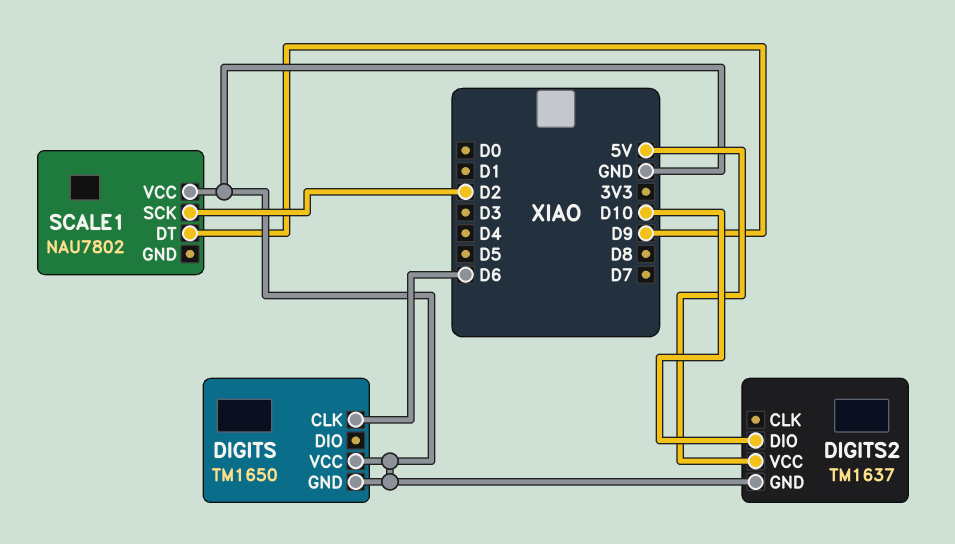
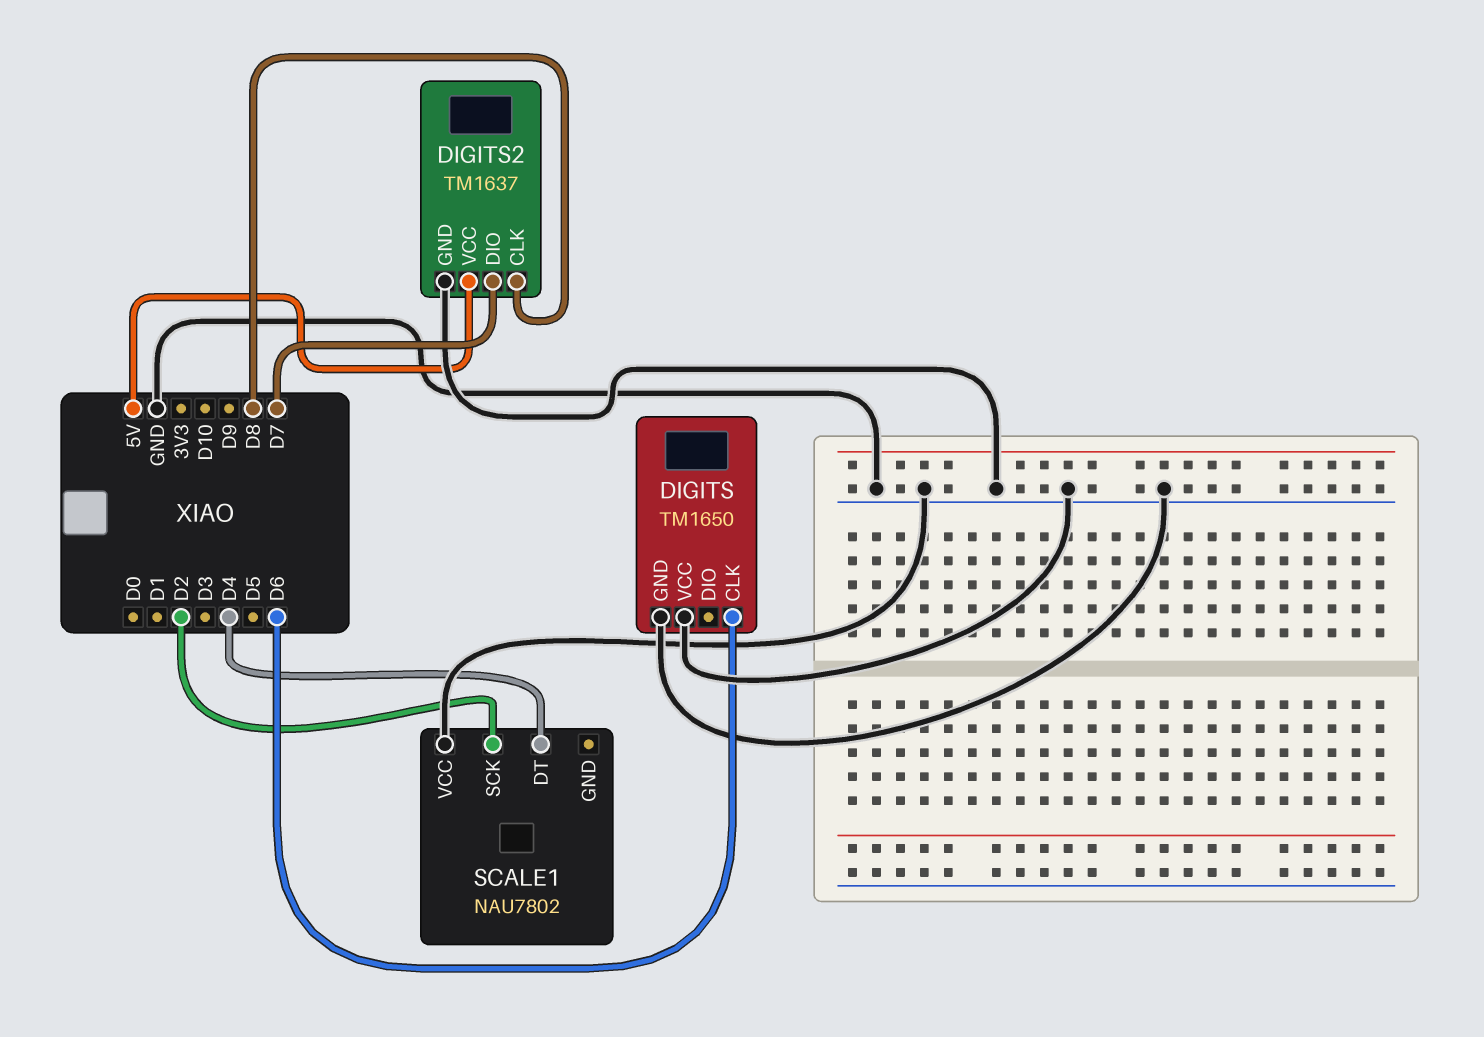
DIGITS2 pin CLK: none -> D8
DIGITS2 pin DIO: D10 -> D7
SCALE1 pin DT: D9 -> D4

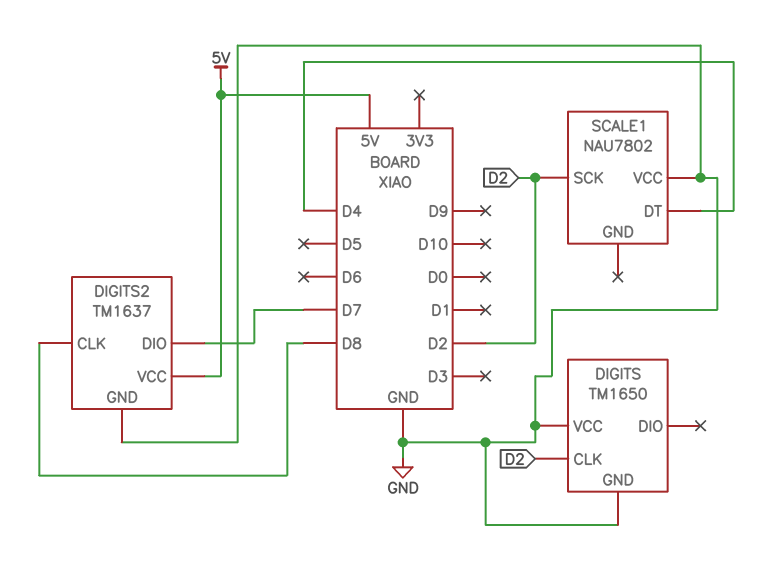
DIGITS pin CLK: D6 -> D2

